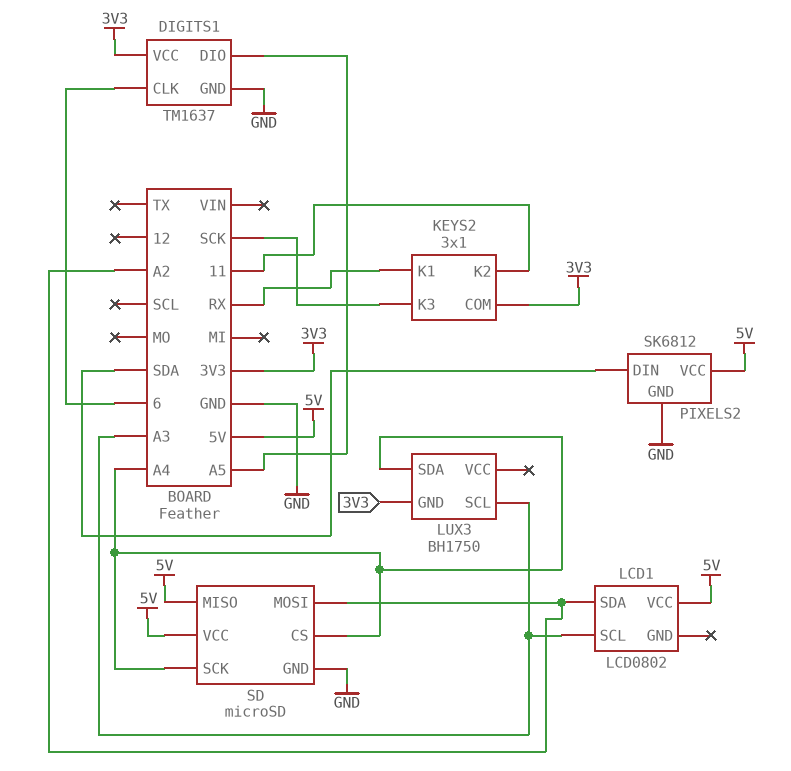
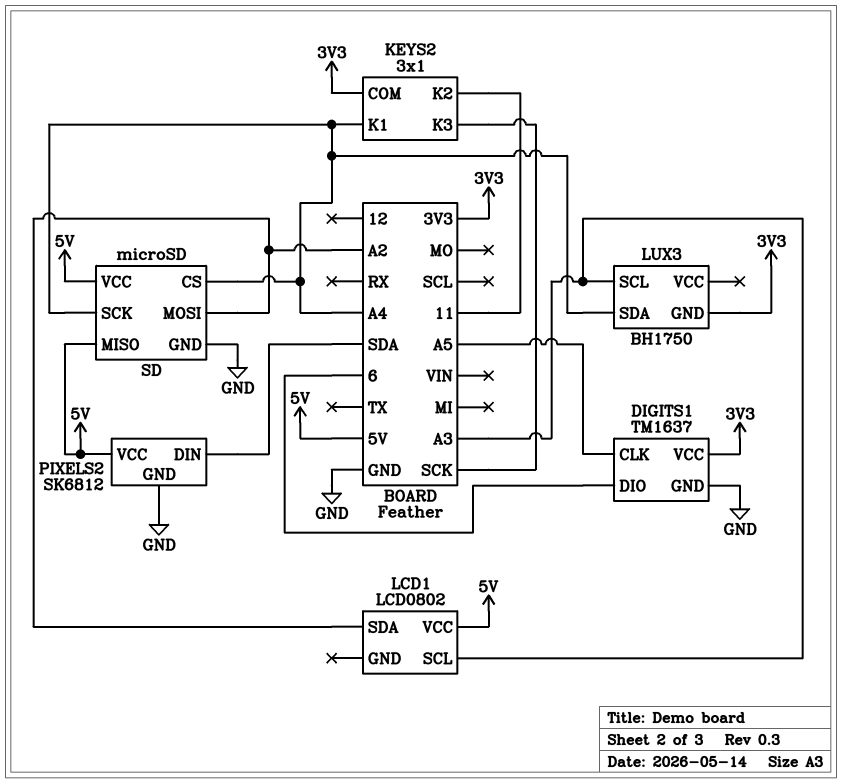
DIGITS1 pin CLK: 6 -> A5
DIGITS1 pin DIO: A5 -> 6
KEYS2 pin K1: RX -> A4

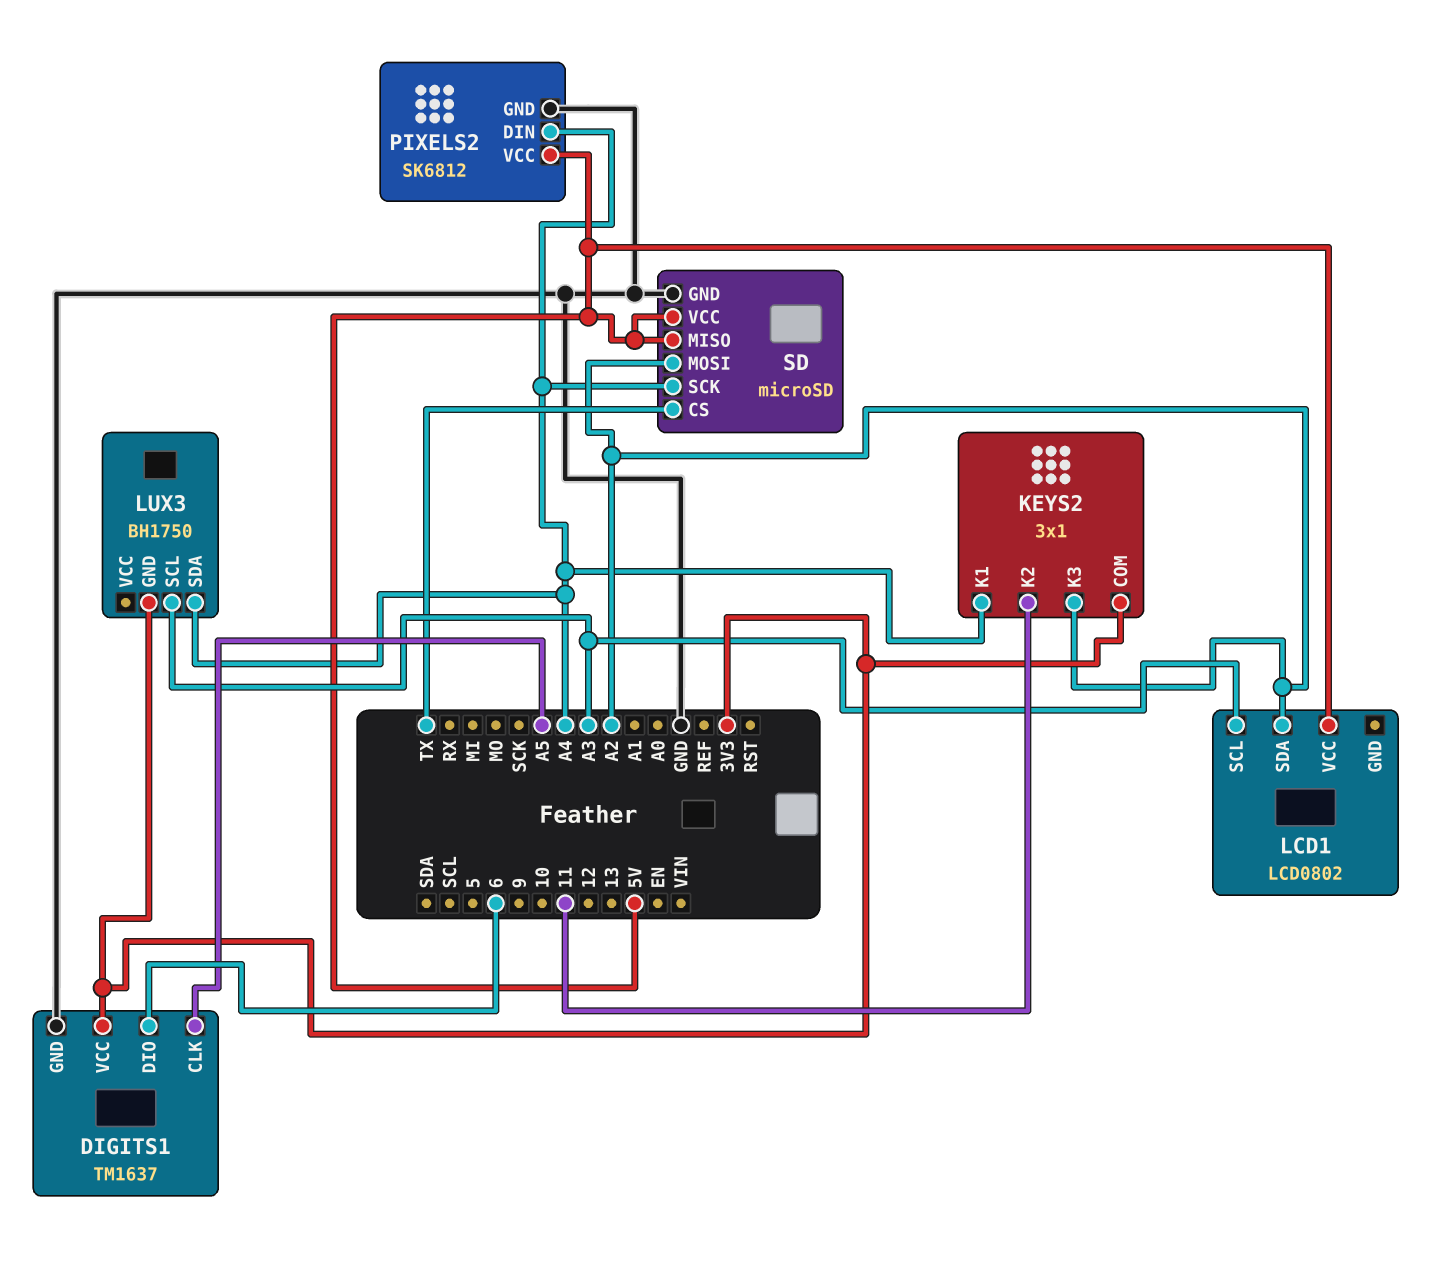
KEYS2 pin K3: SCK -> A2
PIXELS2 pin DIN: SDA -> A4
SD pin CS: A4 -> TX

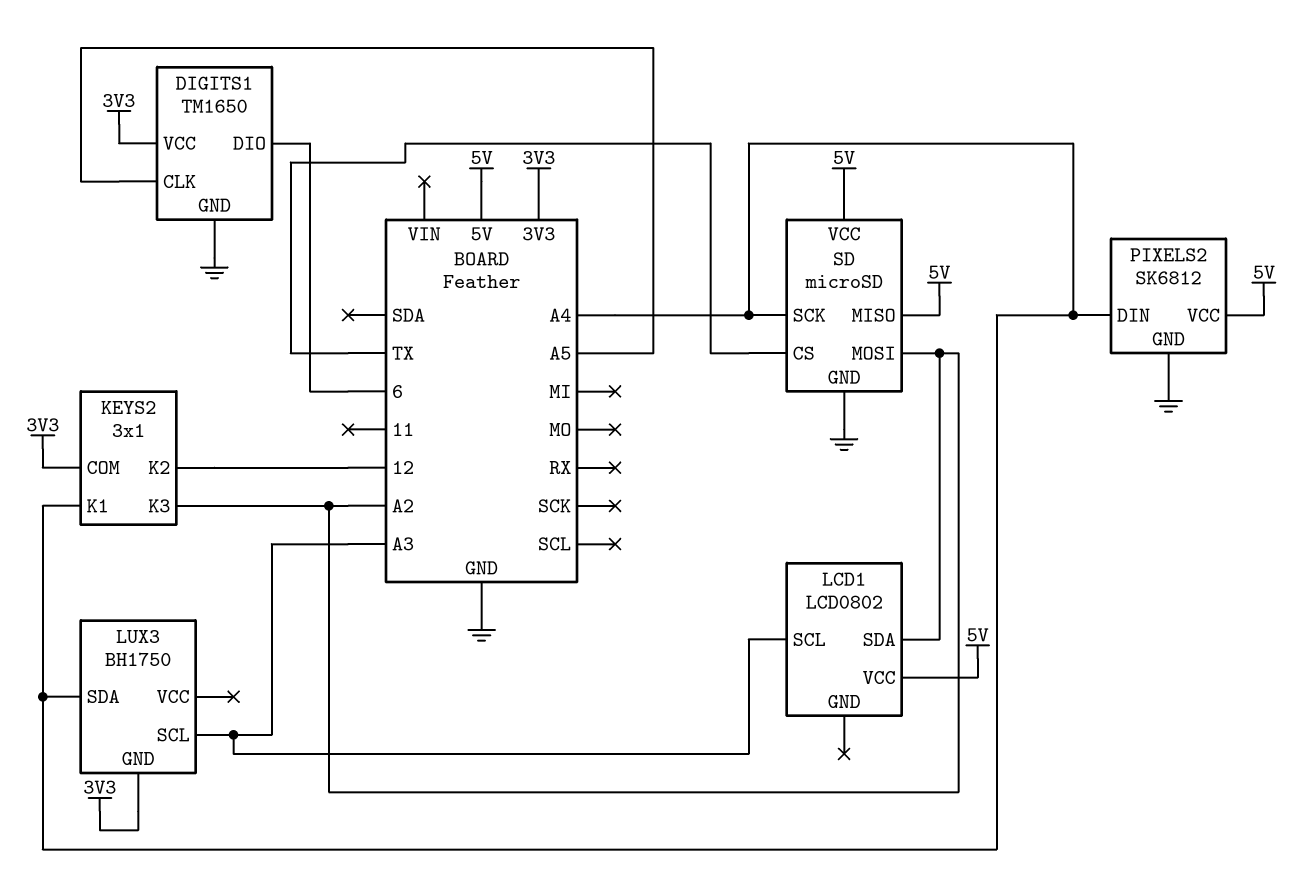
DIGITS1: TM1637 -> TM1650
KEYS2 pin K2: 11 -> 12

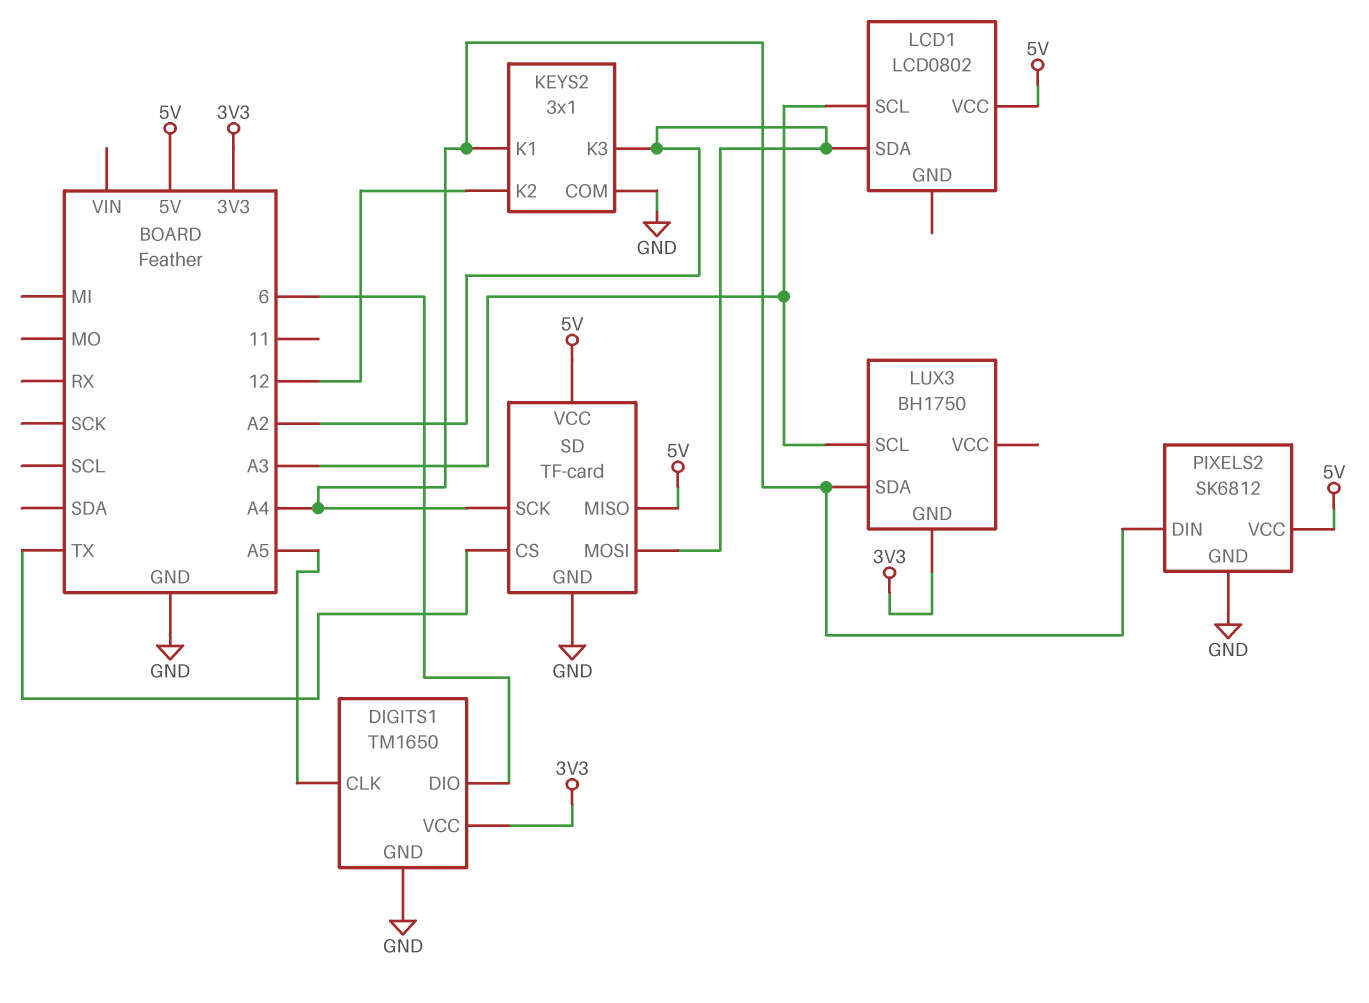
KEYS2 pin COM: 3V3 -> GND
SD: microSD -> TF-card

